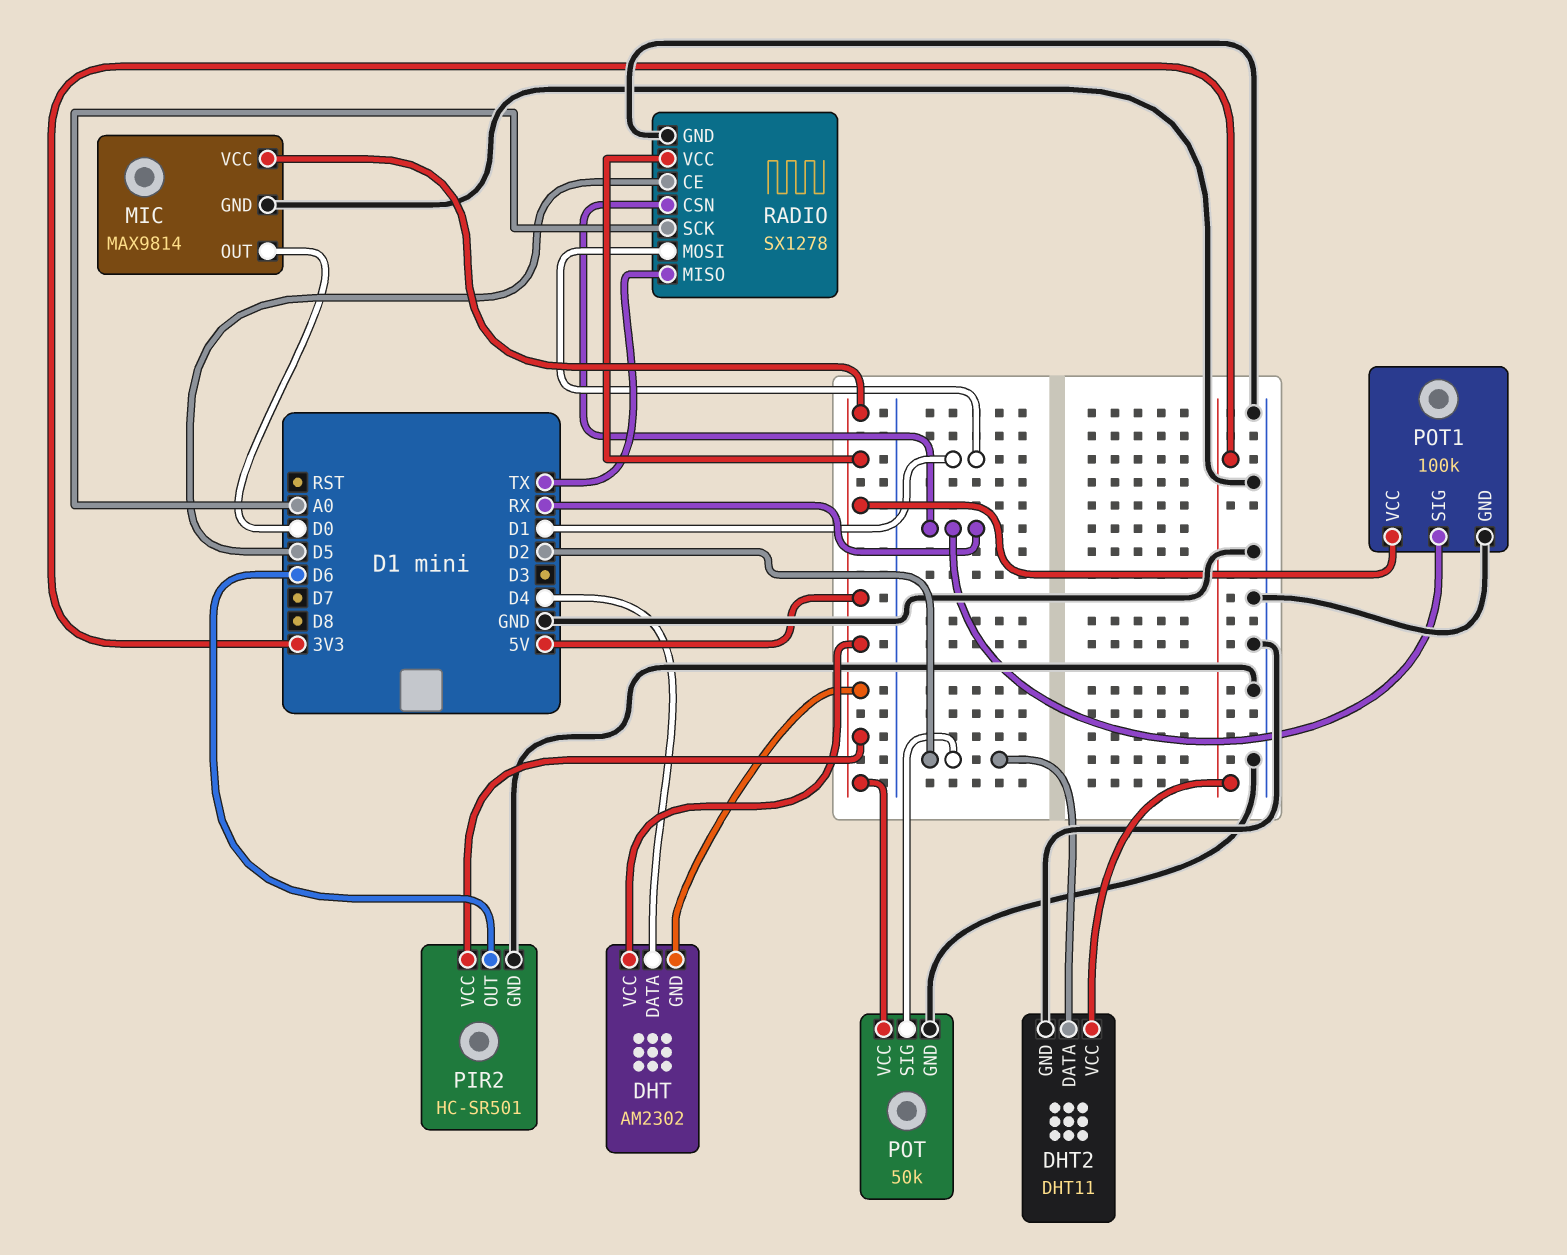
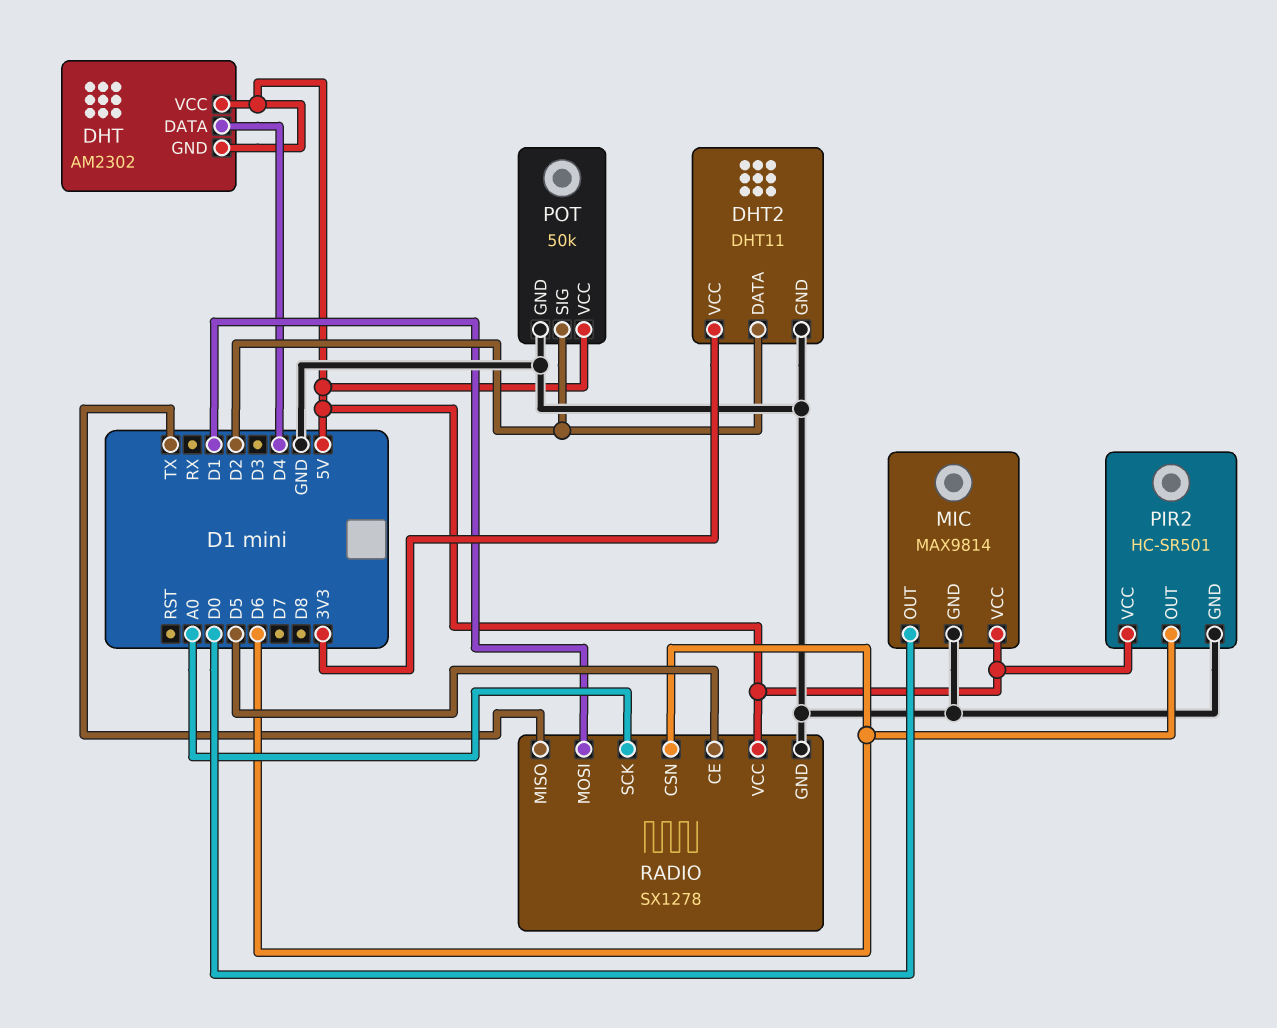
POT1: 100k -> none
POT1 pin GND: GND -> none
POT1 pin SIG: RX -> none
POT1 pin VCC: 5V -> none
RADIO pin CSN: RX -> D6

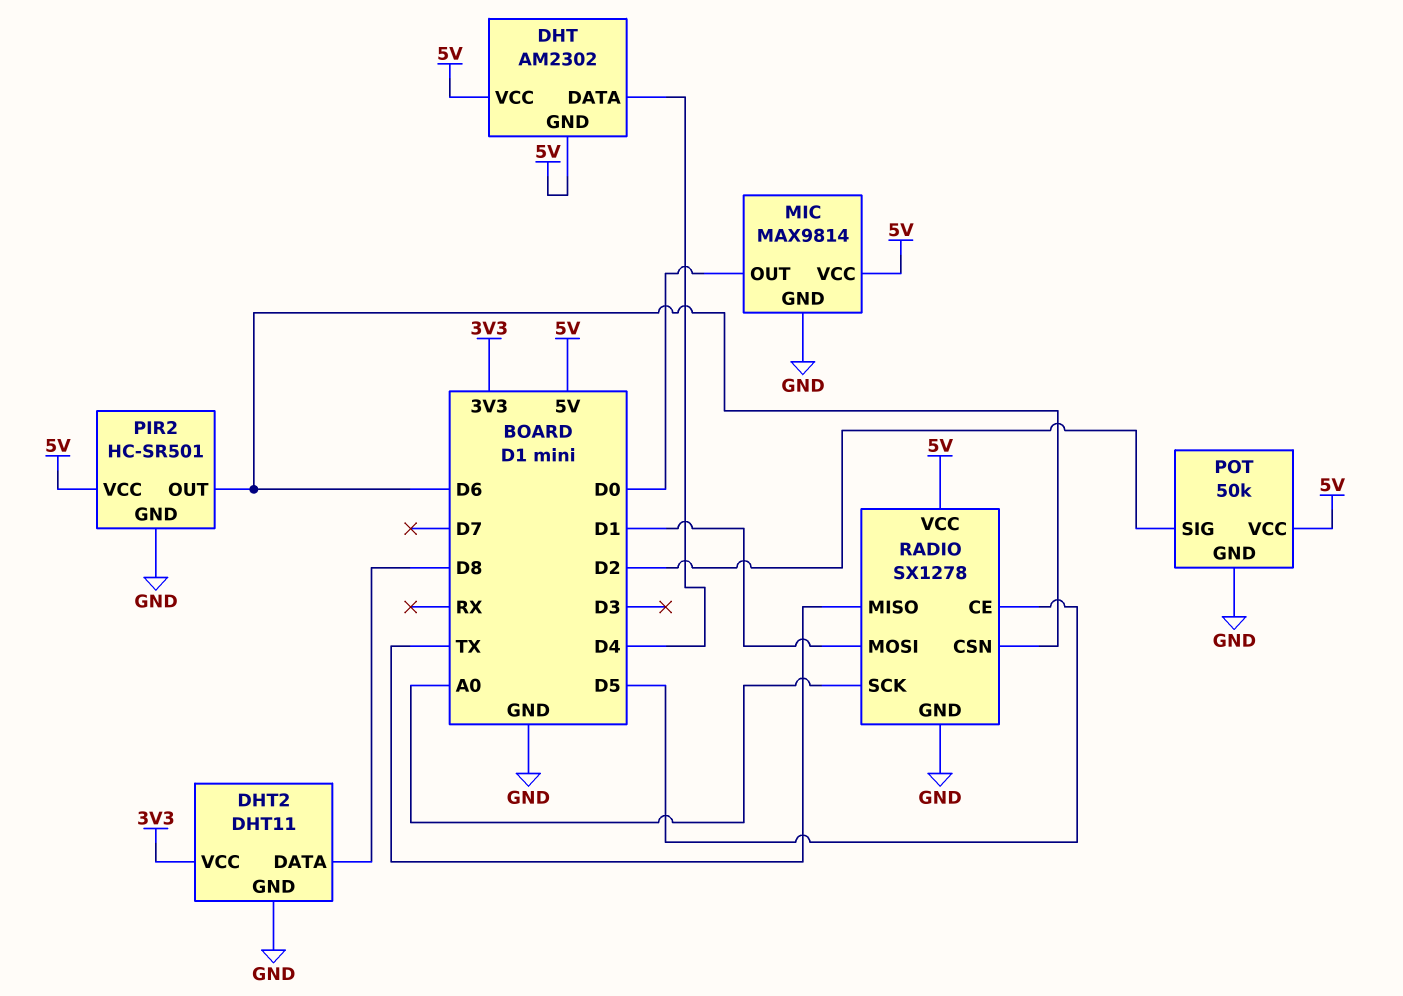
DHT2 pin DATA: D2 -> D8

